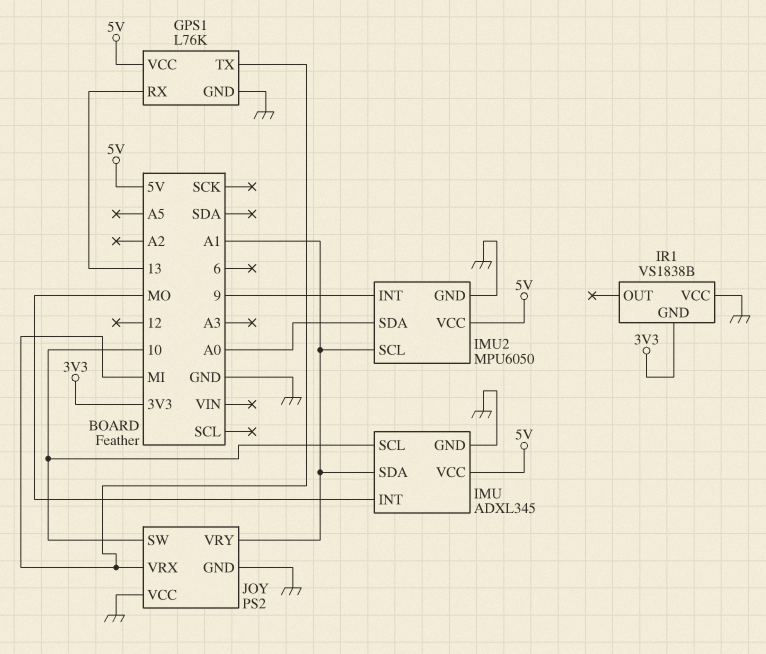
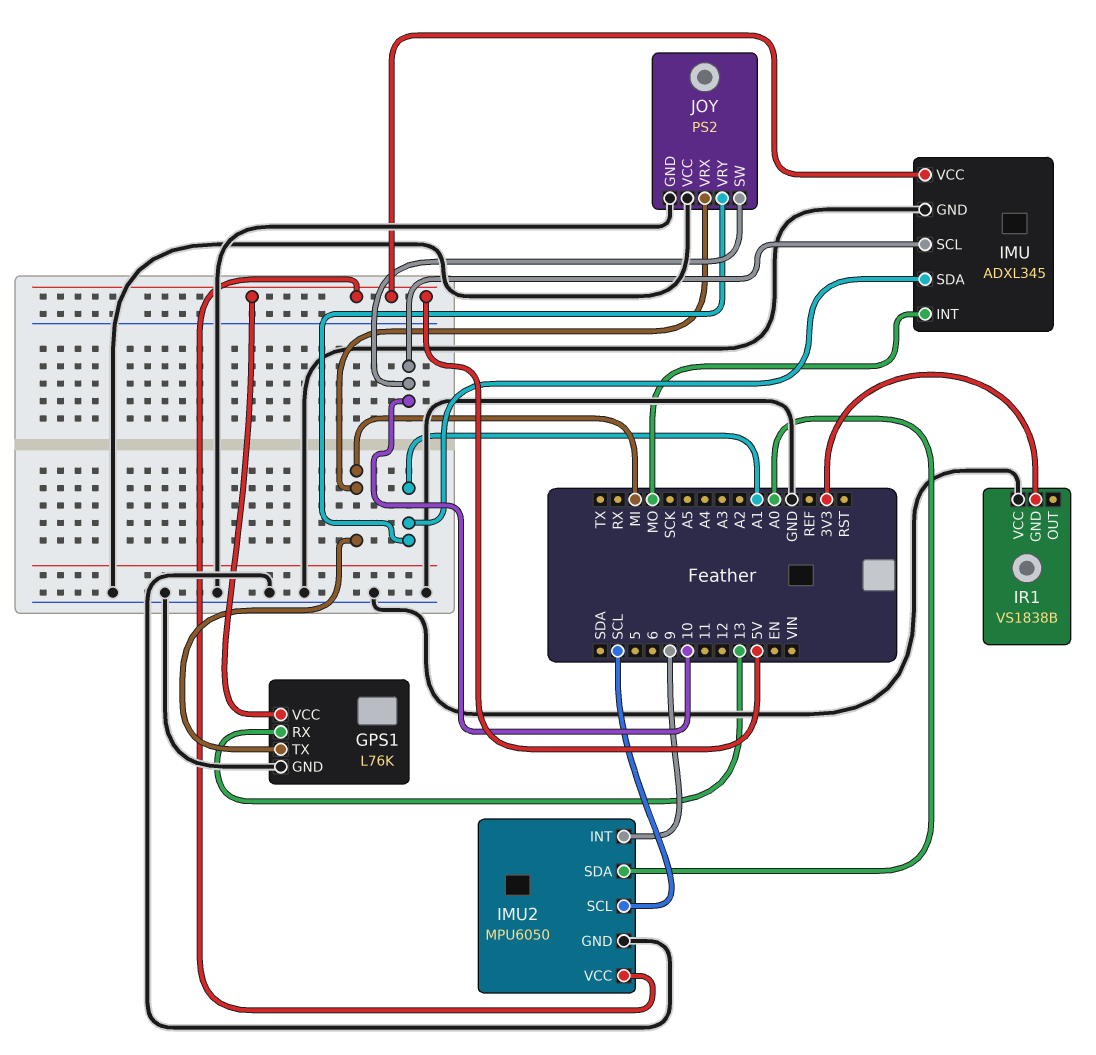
IMU2 pin SCL: A1 -> SCL

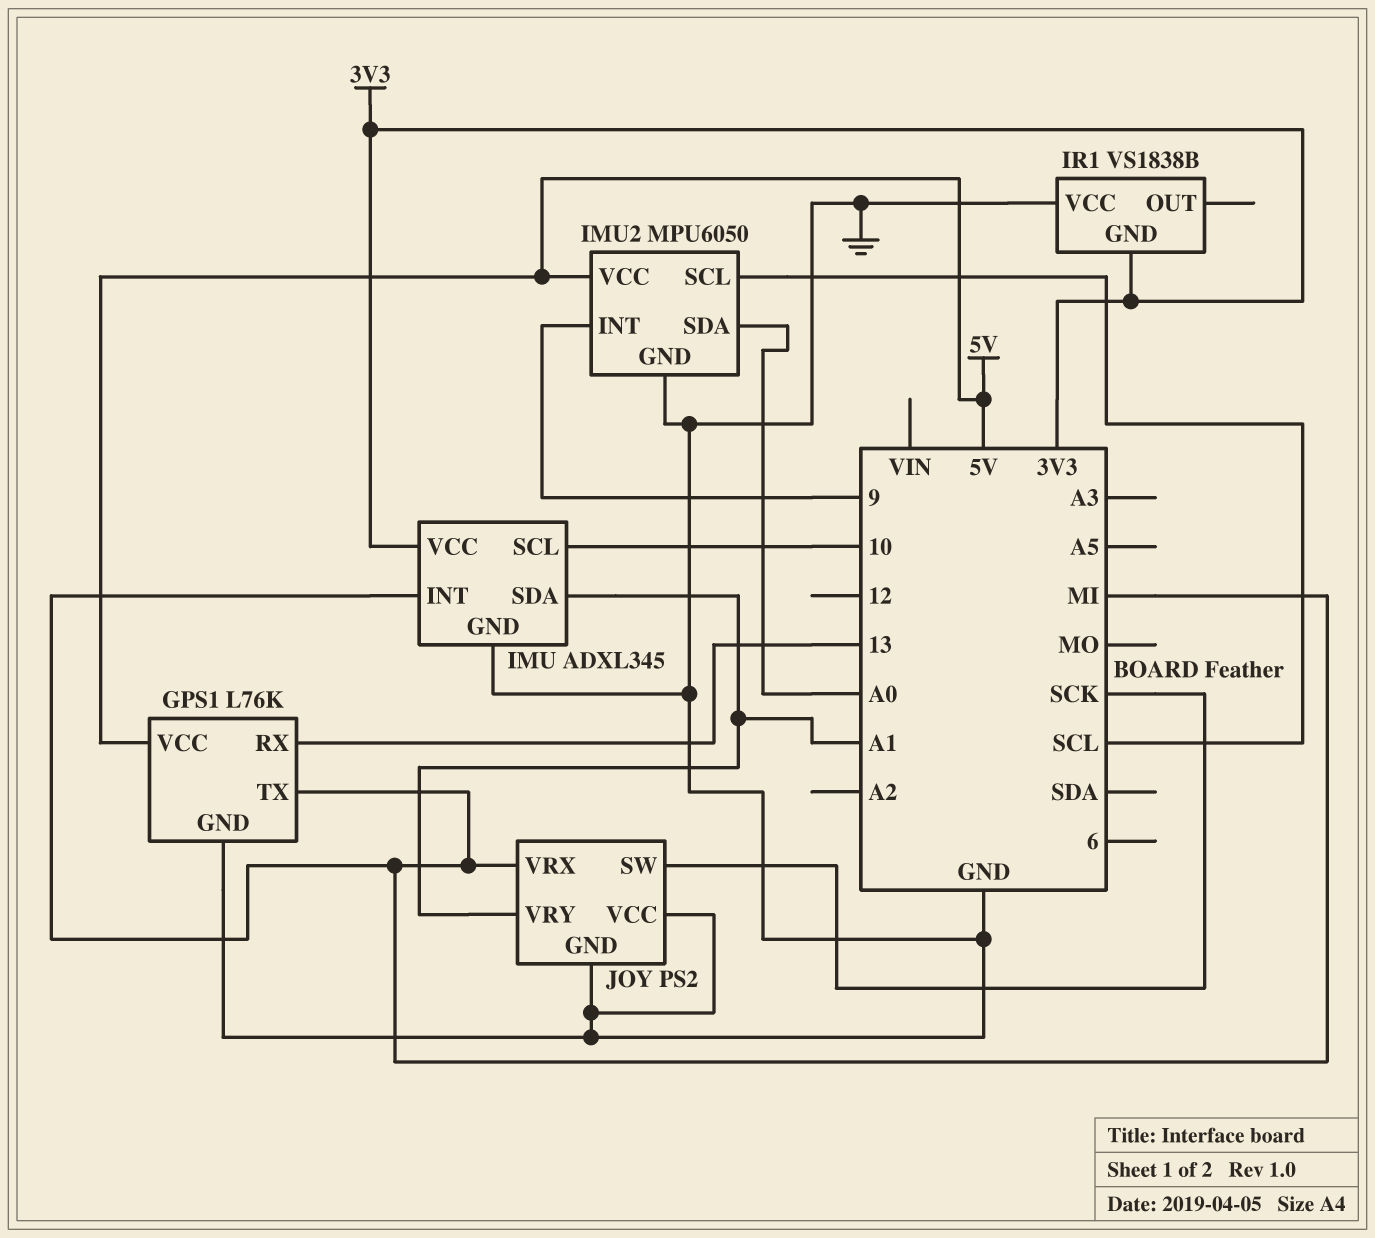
IMU pin INT: MO -> MI
IMU pin VCC: 5V -> 3V3
JOY pin SW: 10 -> SCK

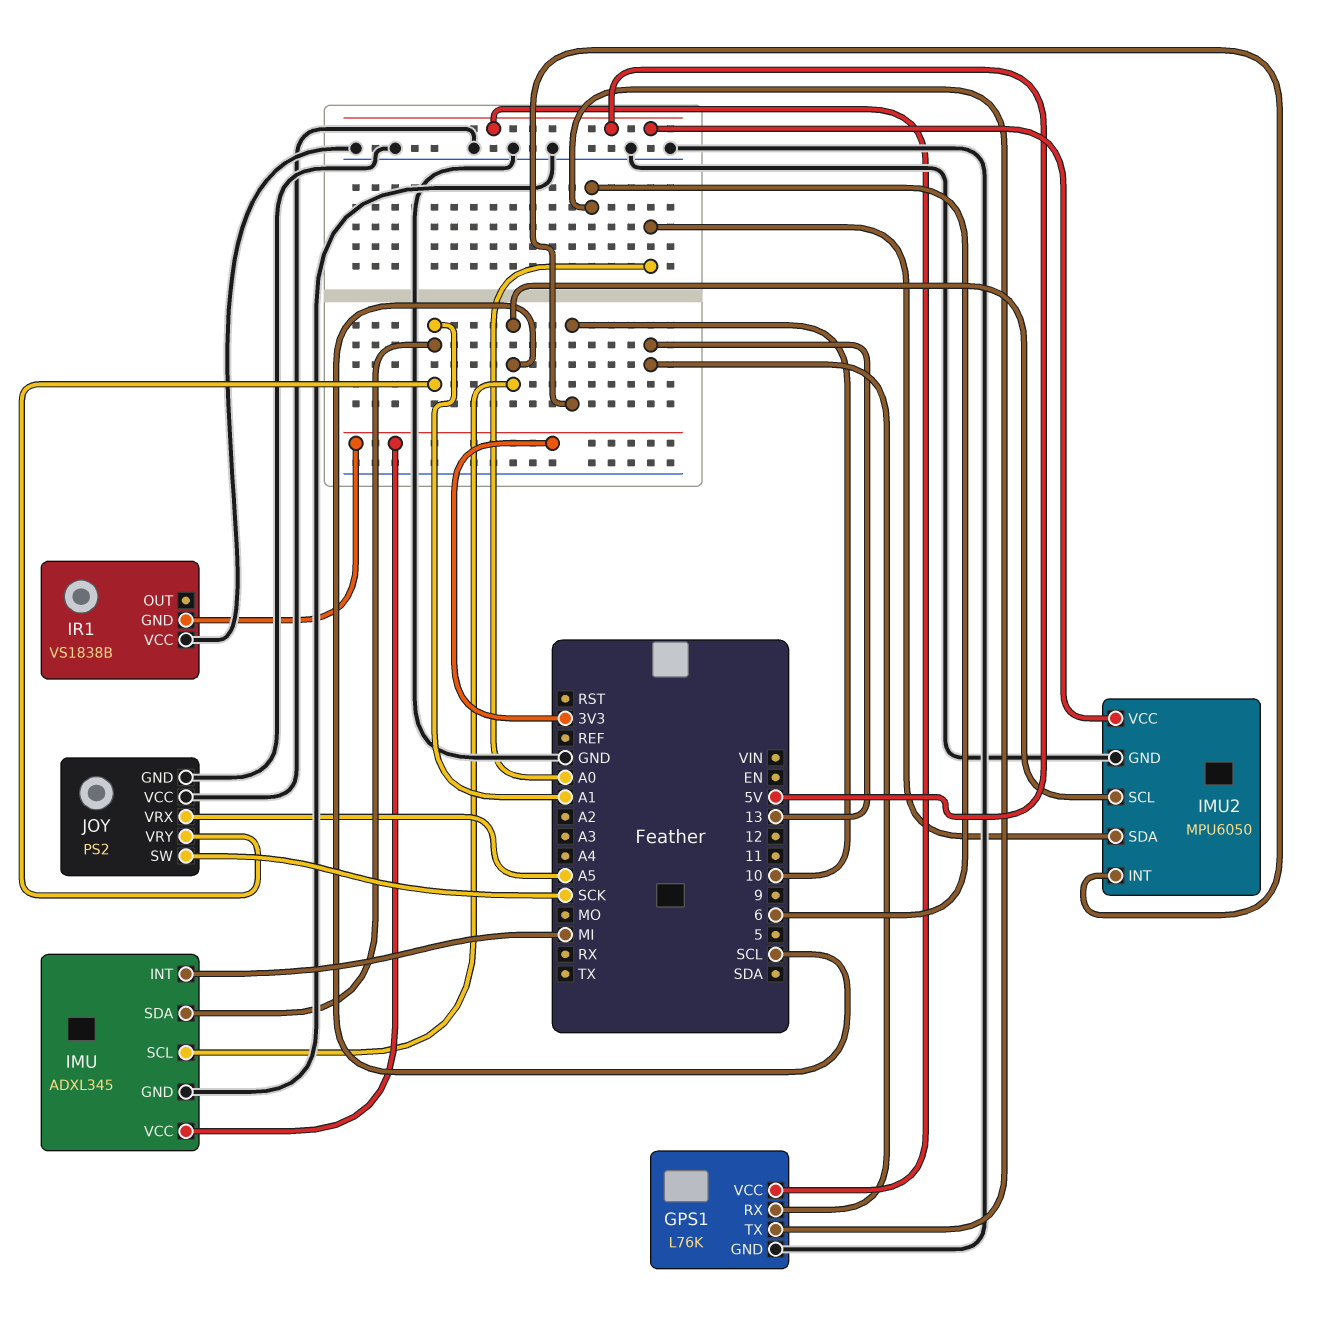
GPS1 pin TX: MI -> 6
IMU pin SCL: 10 -> SCL
IMU2 pin INT: 9 -> 10
JOY pin VRX: MI -> A5

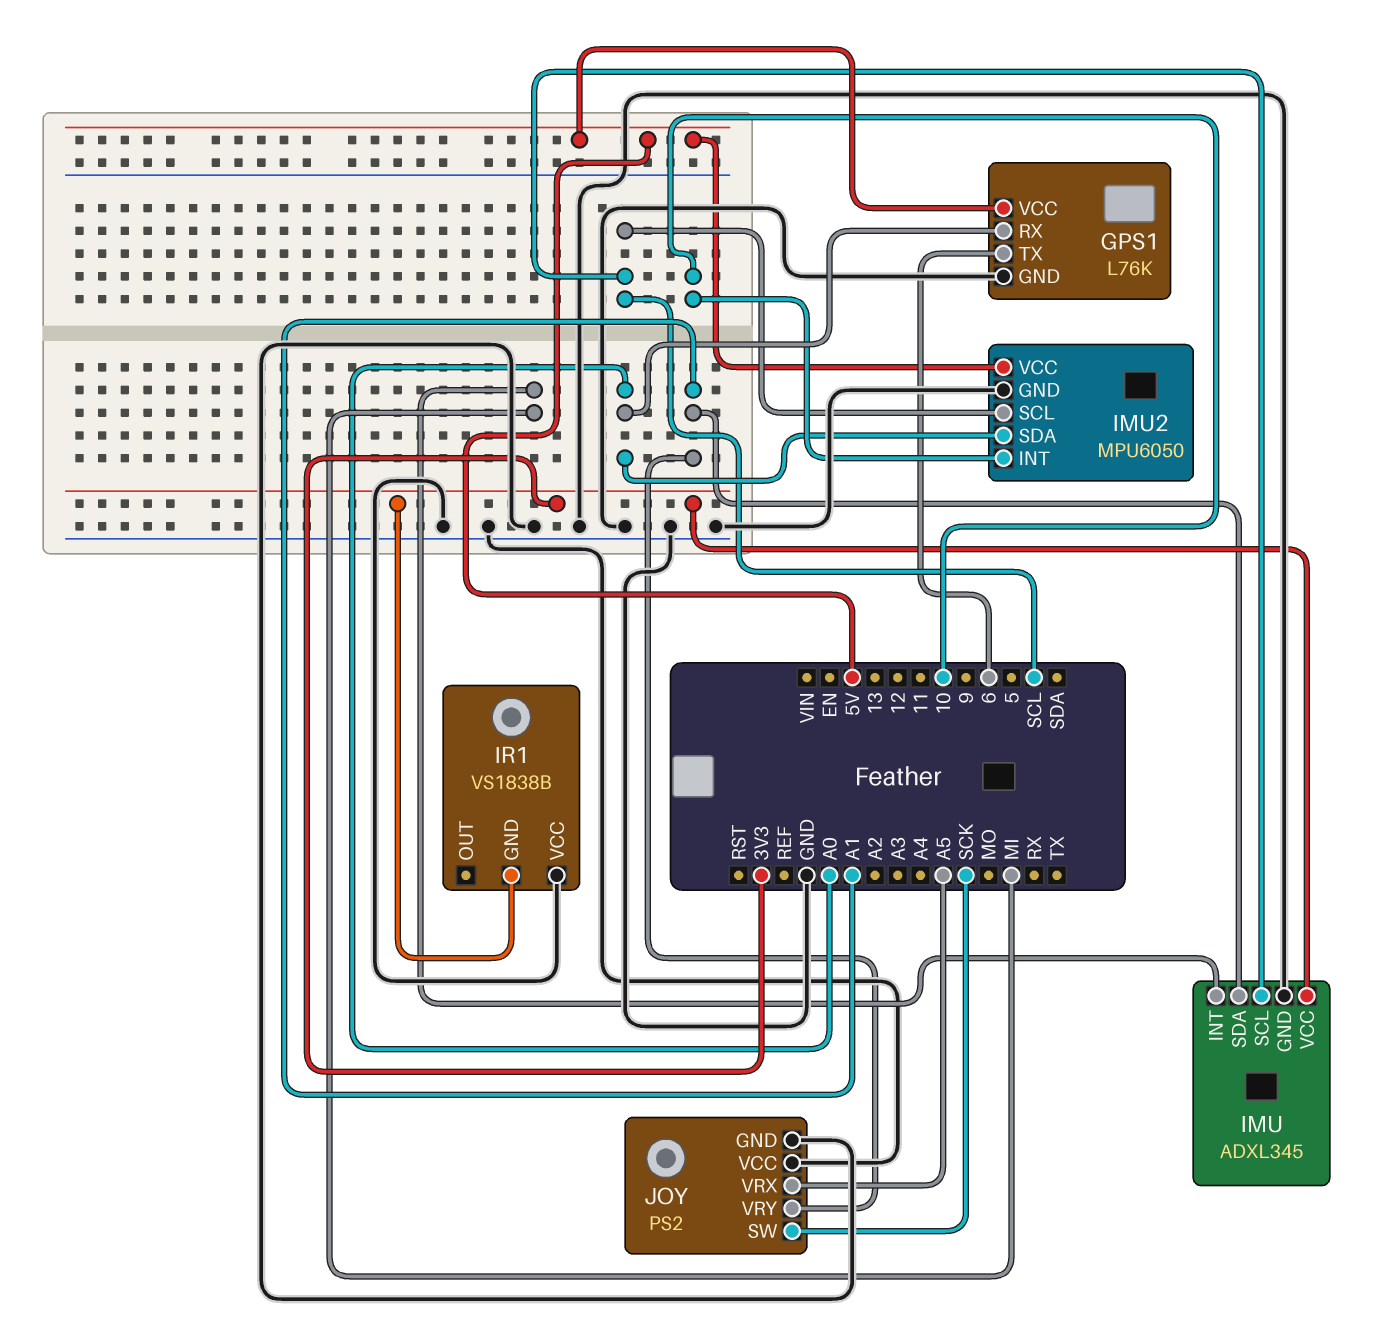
GPS1 pin RX: 13 -> A0

